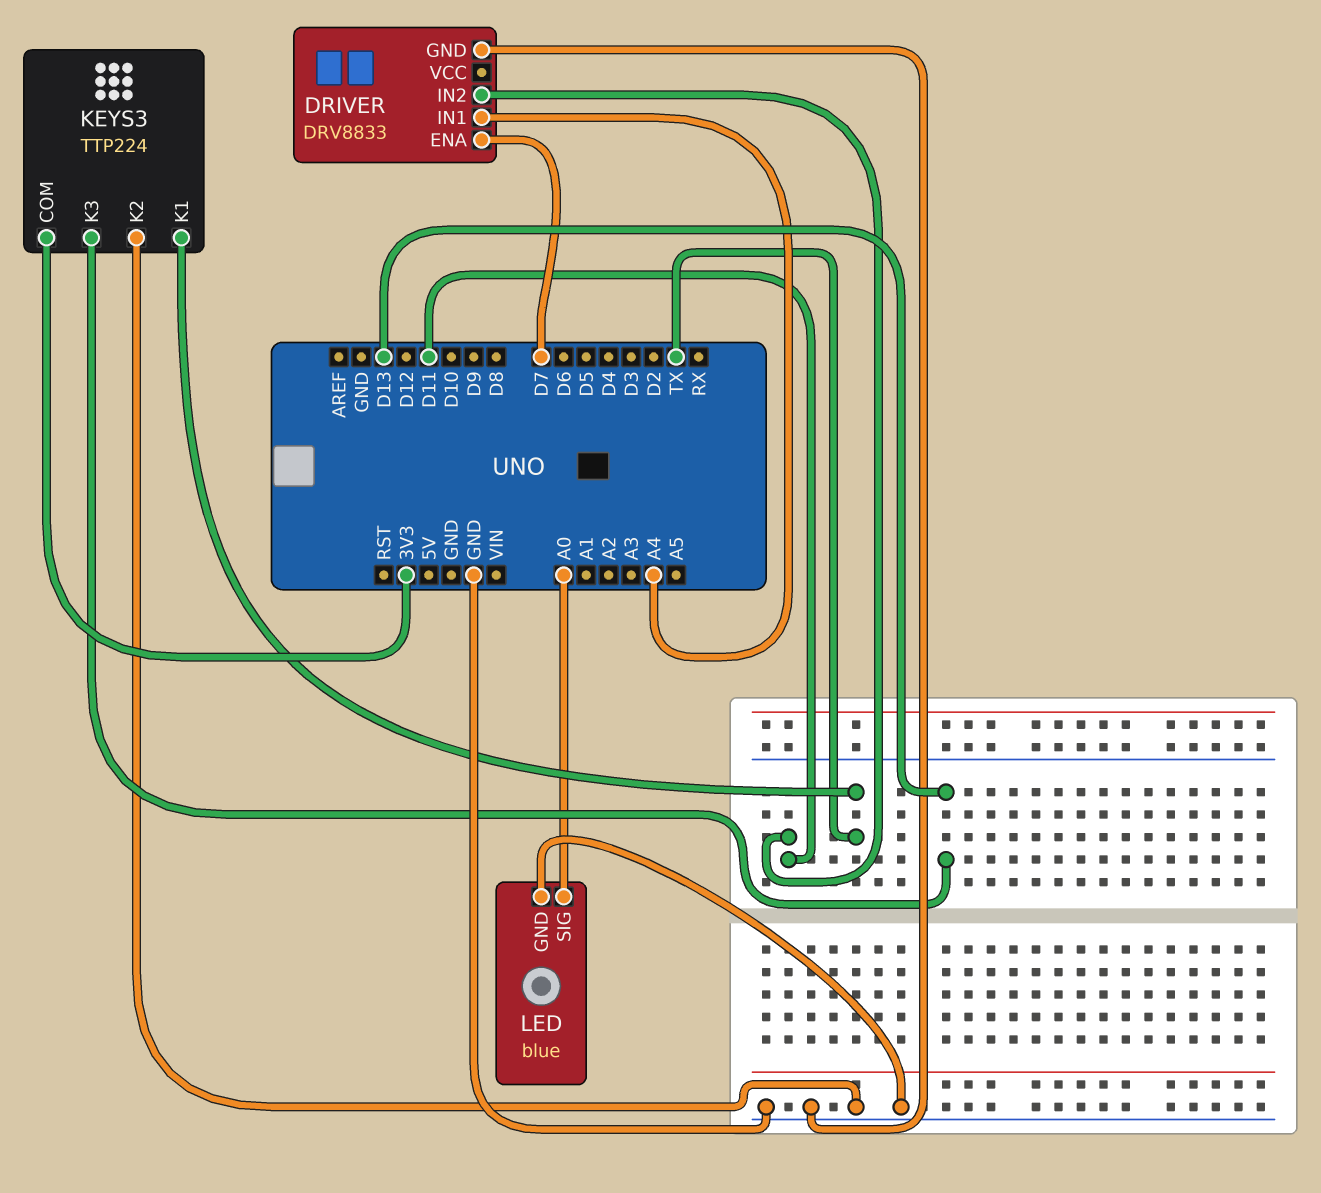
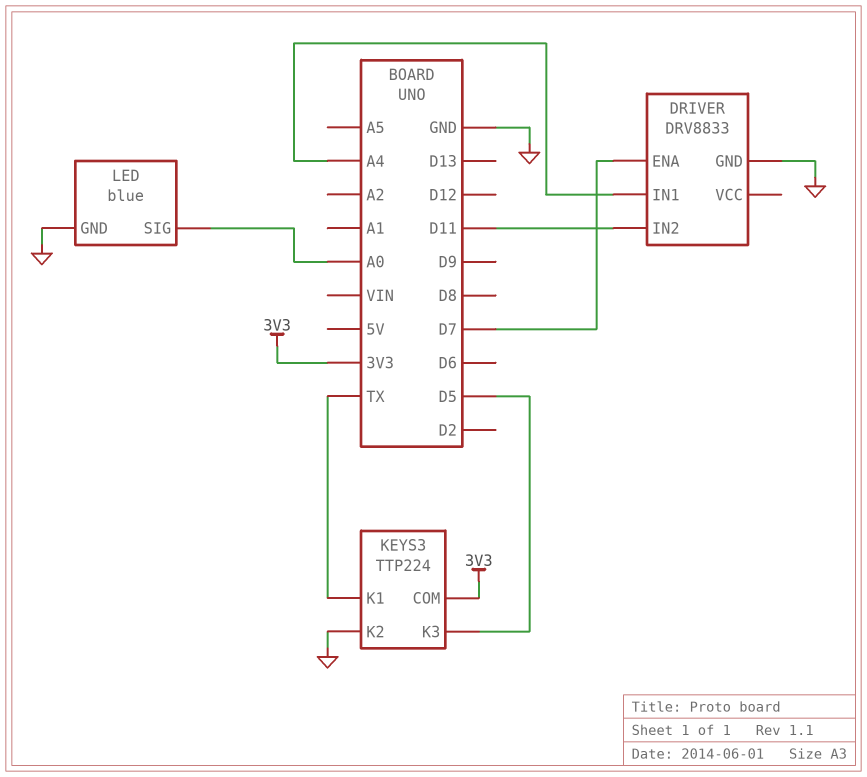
KEYS3 pin K3: D13 -> D5

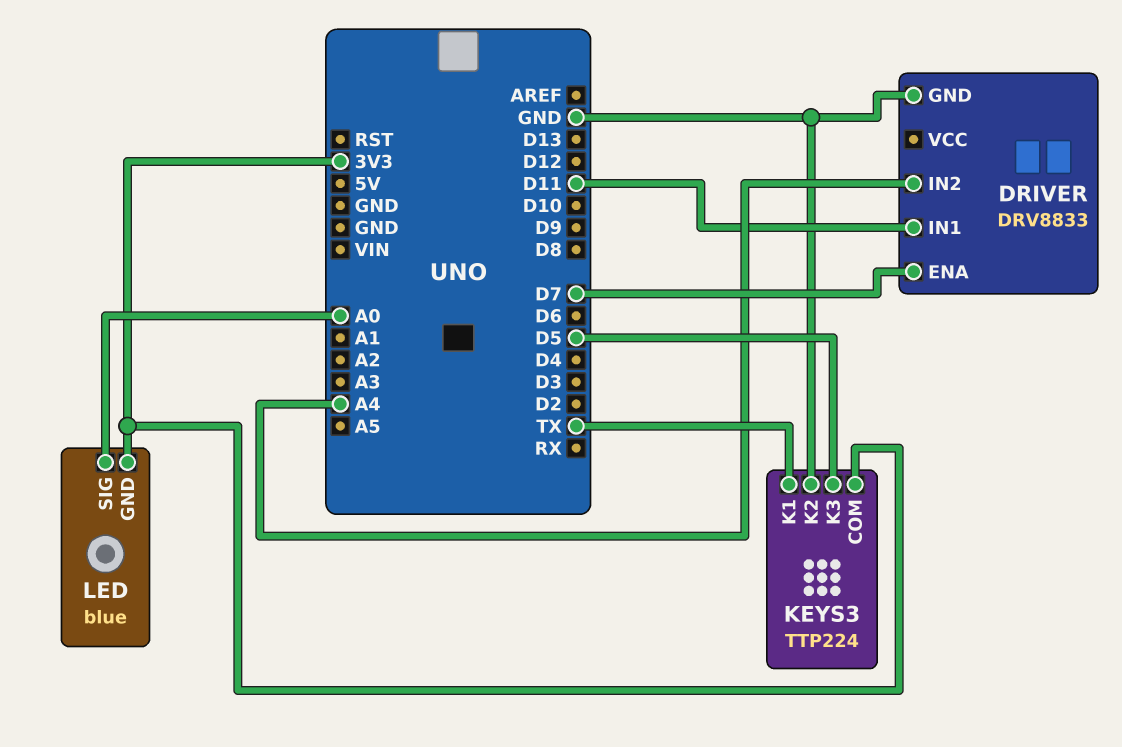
DRIVER pin IN1: A4 -> D11
DRIVER pin IN2: D11 -> A4
LED pin GND: GND -> 3V3

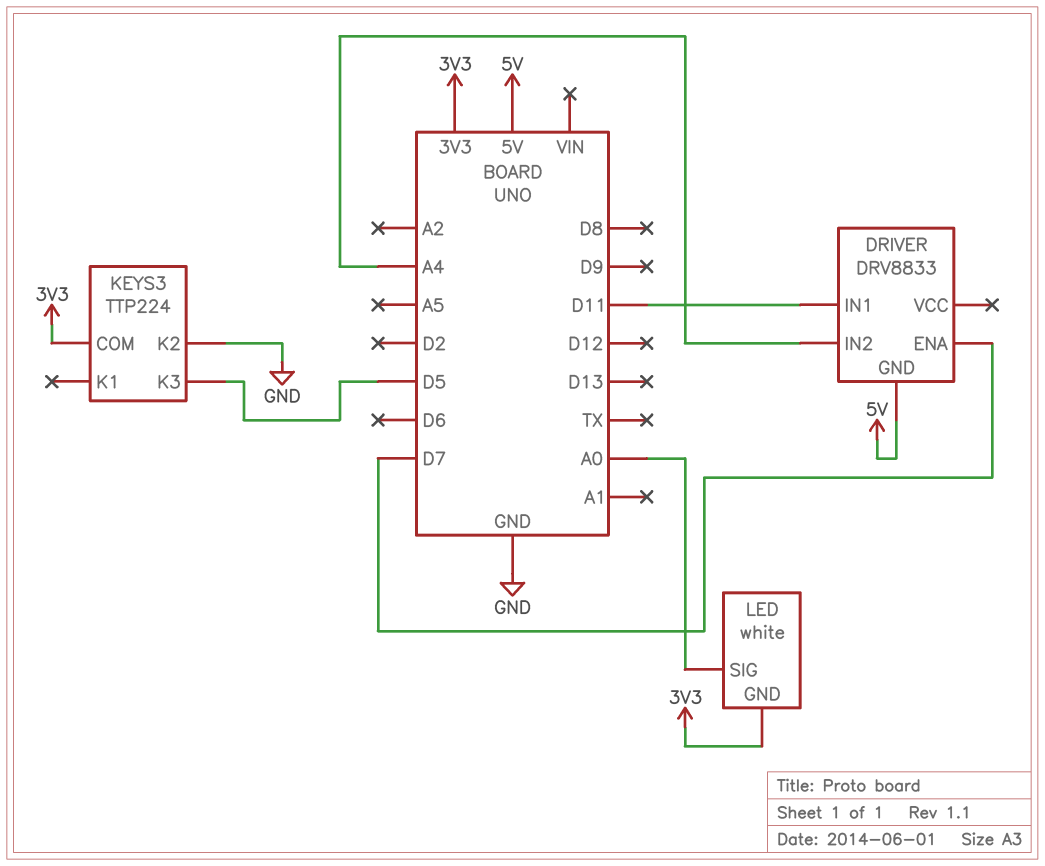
DRIVER pin GND: GND -> 5V
KEYS3 pin K1: TX -> none
LED: blue -> white

